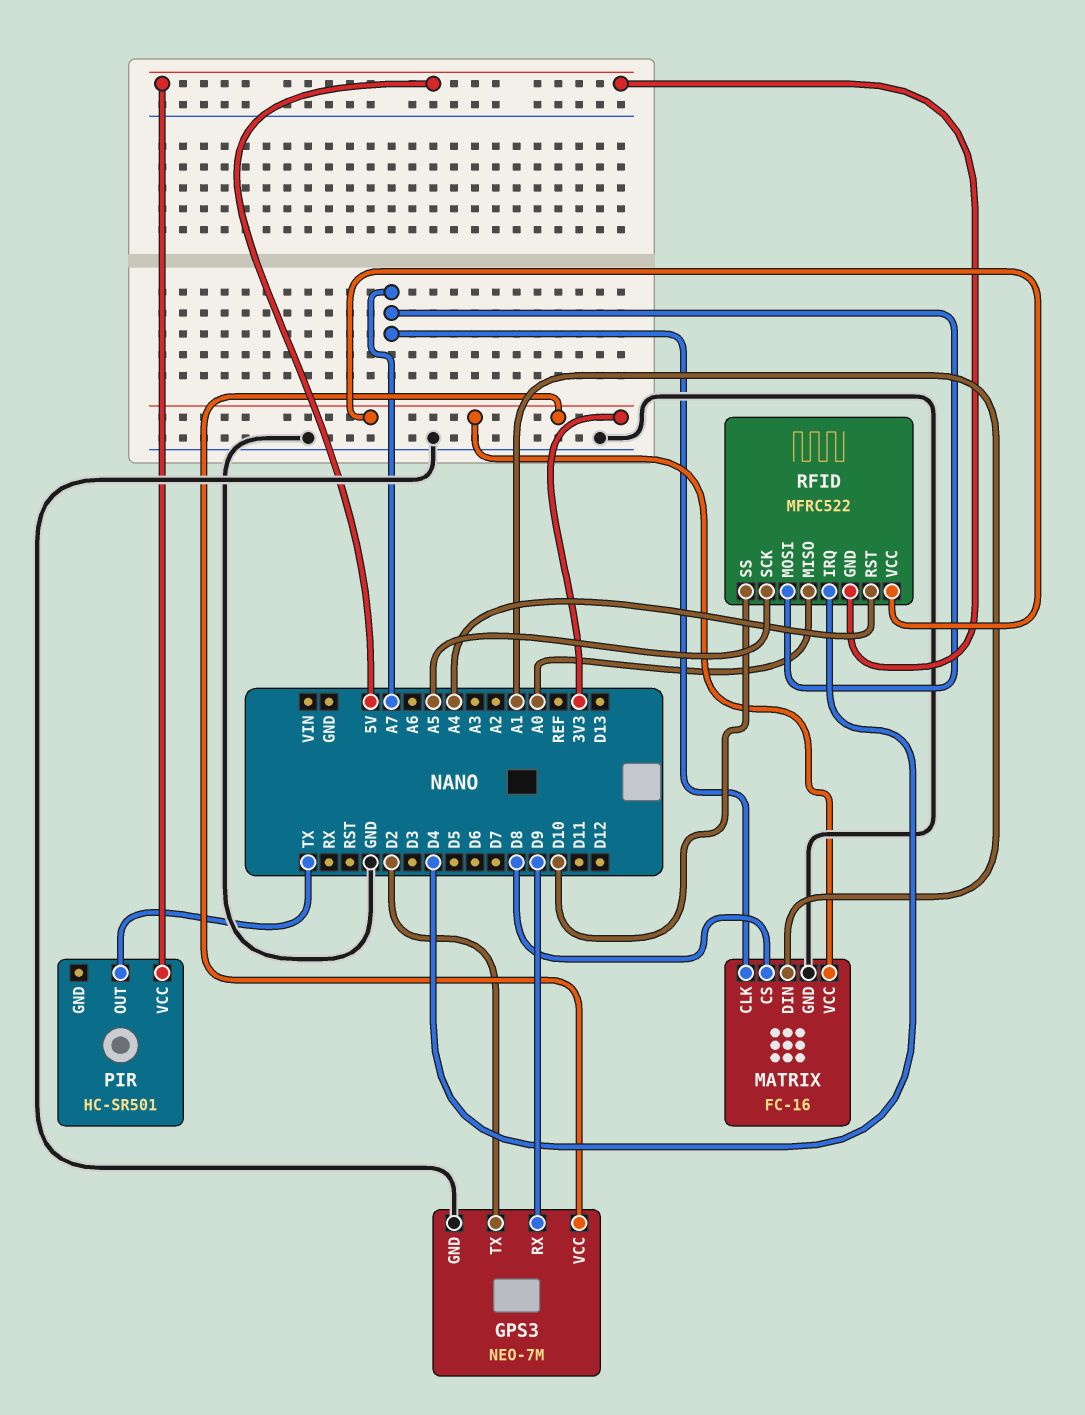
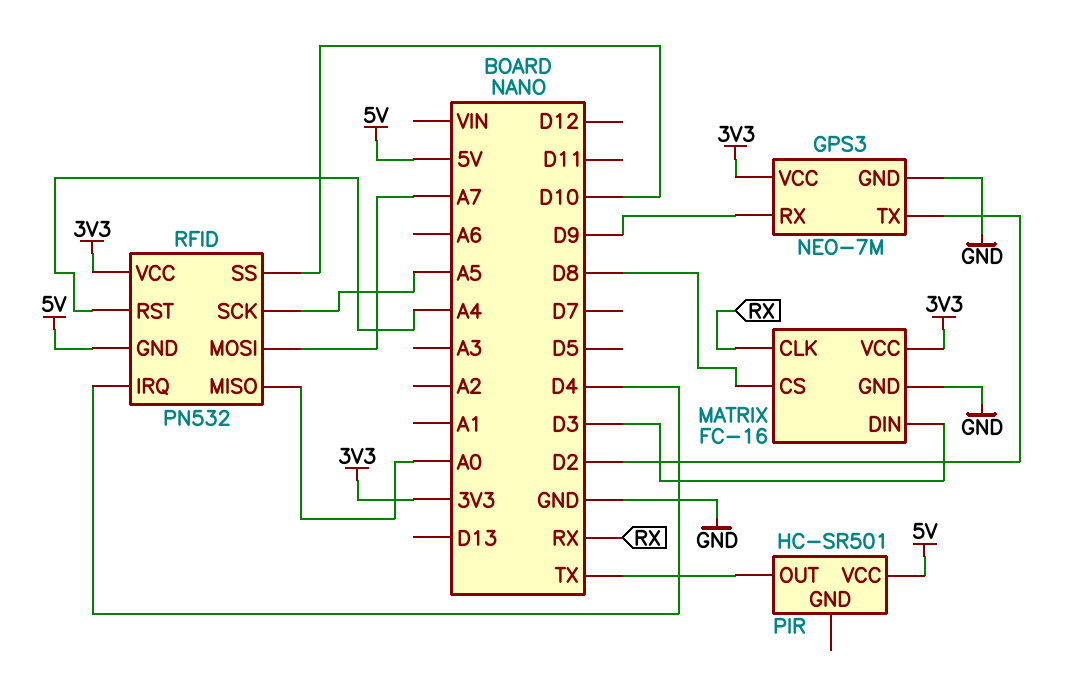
MATRIX pin CLK: A7 -> RX
MATRIX pin DIN: A1 -> D3
RFID: MFRC522 -> PN532

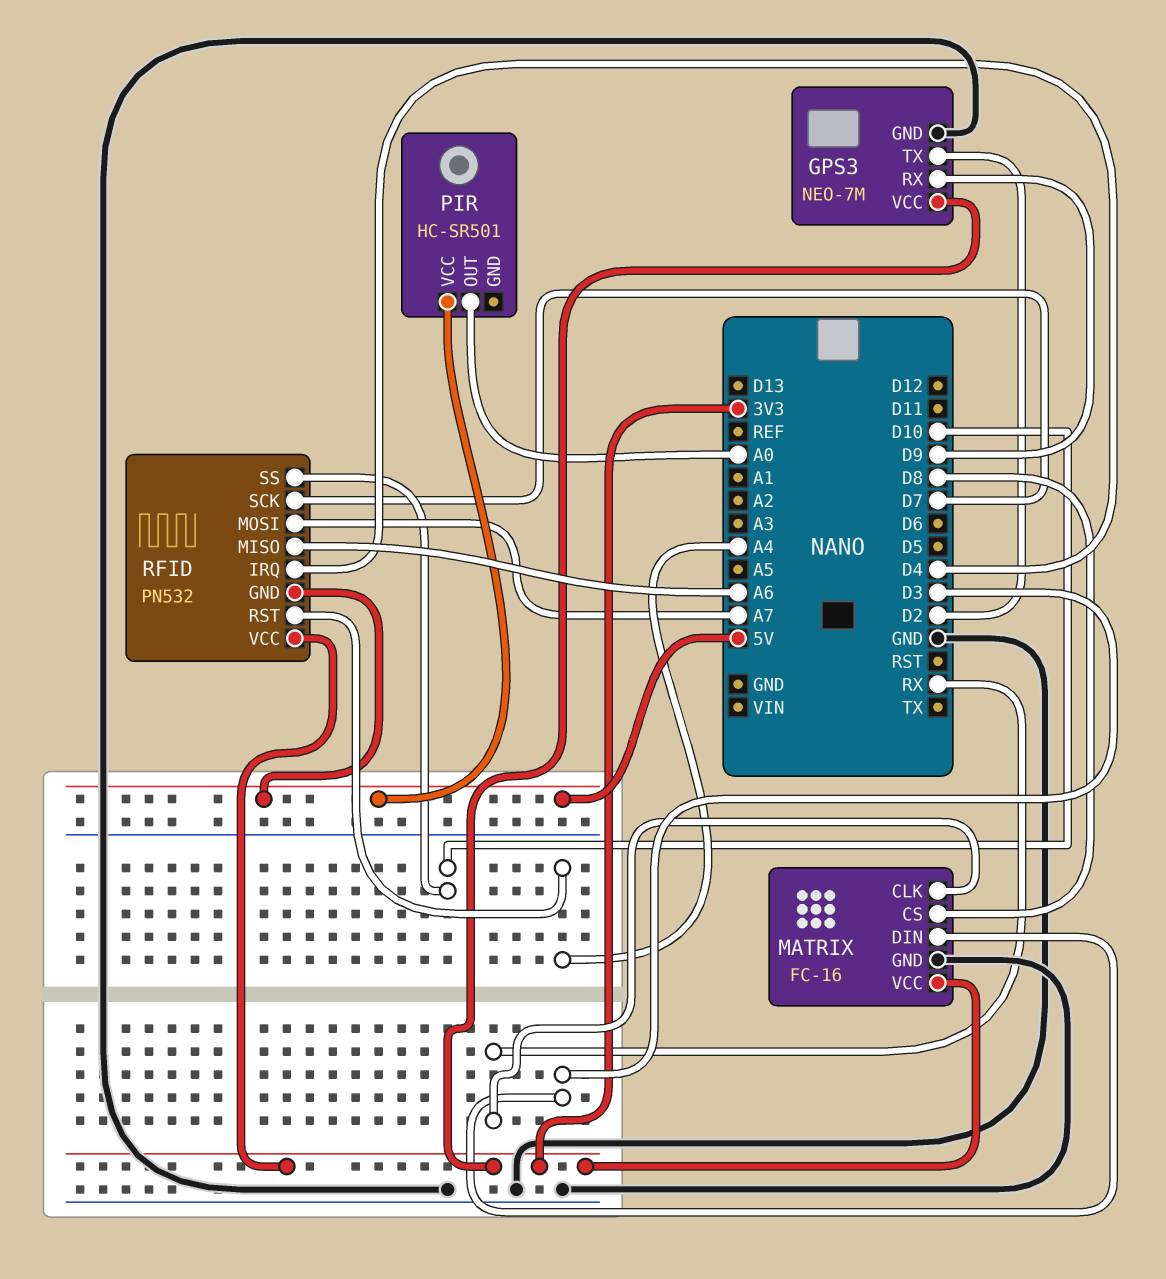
PIR pin OUT: TX -> A0
RFID pin MISO: A0 -> A6
RFID pin SCK: A5 -> D7

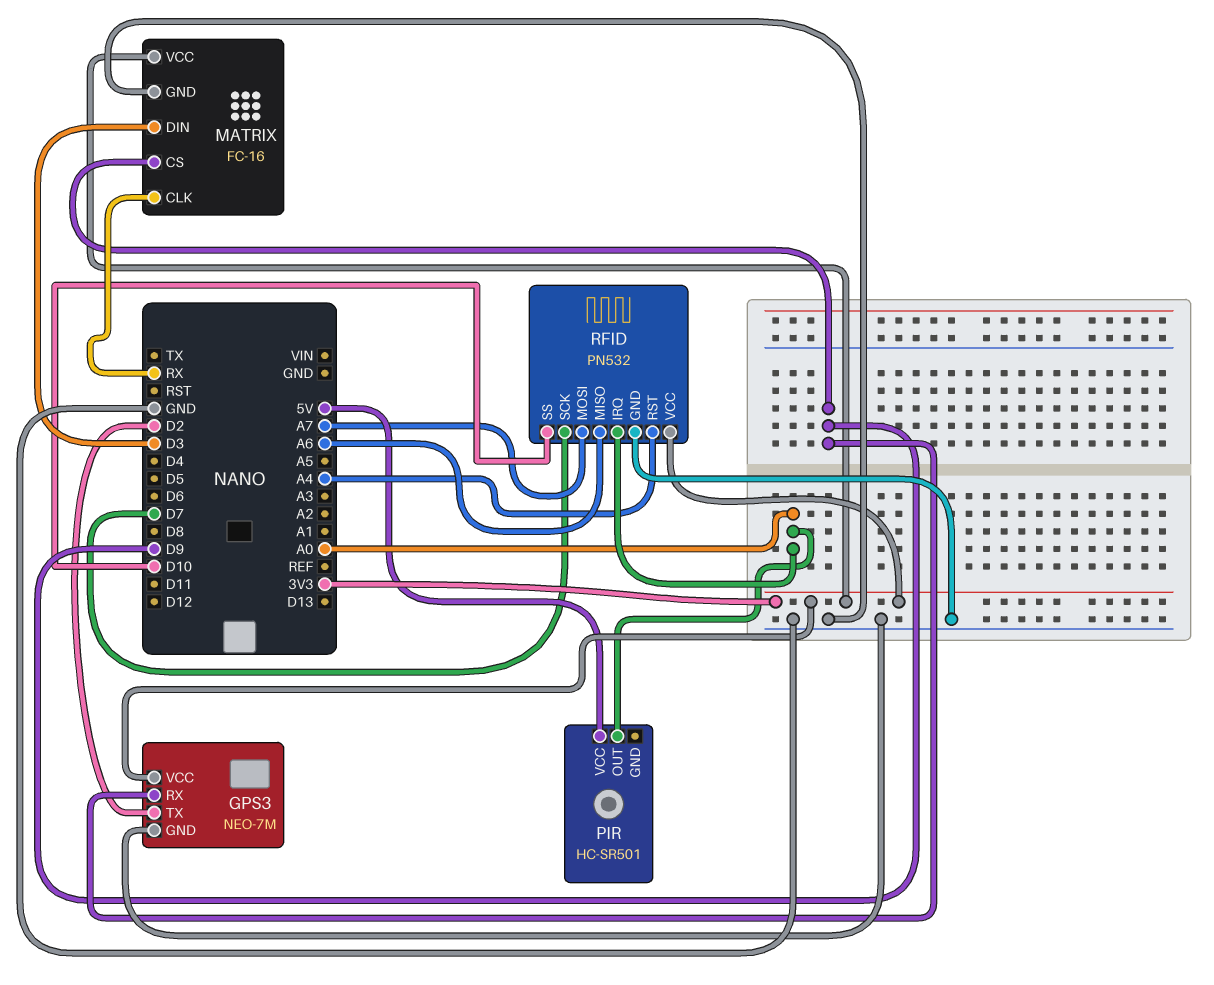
MATRIX pin CS: D8 -> D9
RFID pin GND: 5V -> GND
RFID pin IRQ: D4 -> A0

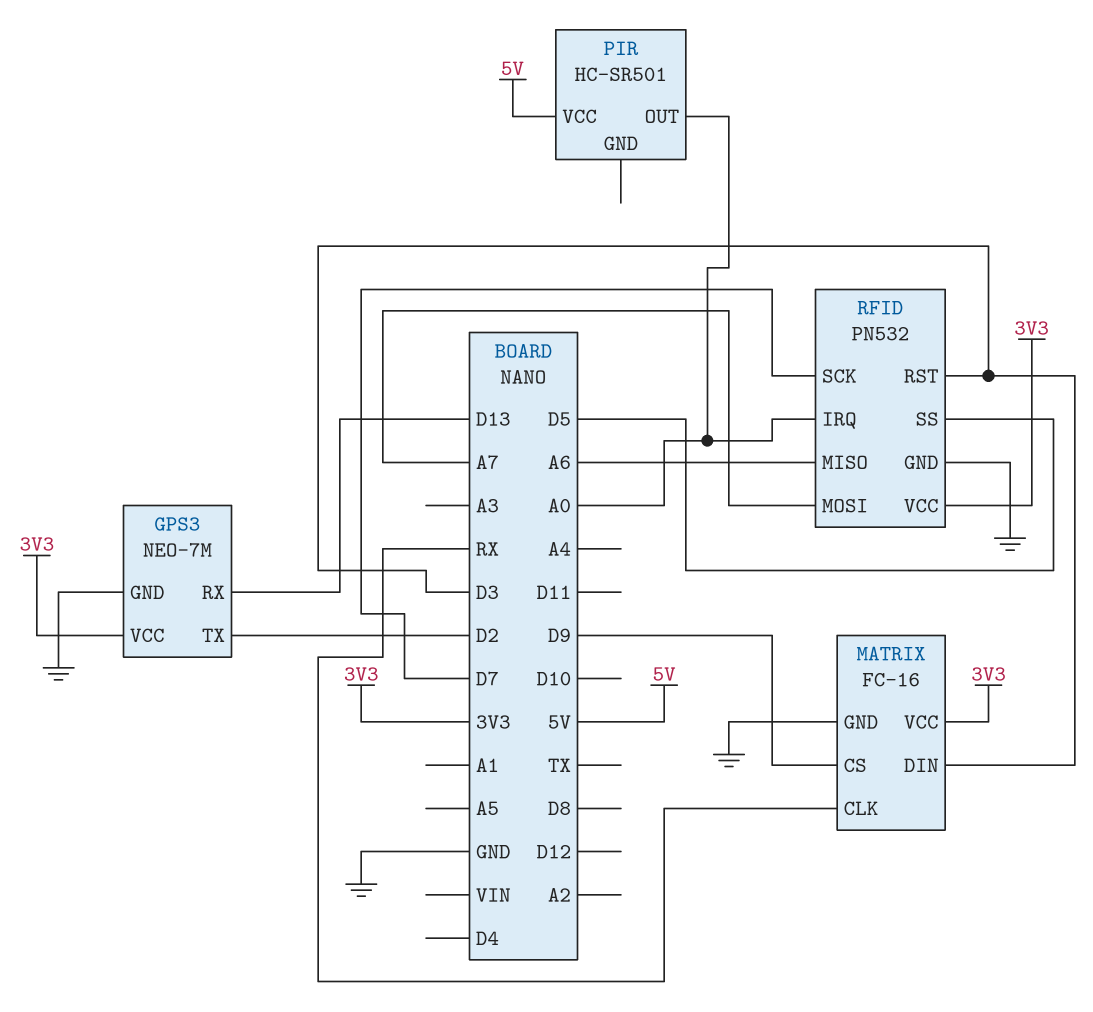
GPS3 pin RX: D9 -> D13
RFID pin RST: A4 -> D3
RFID pin SS: D10 -> D5

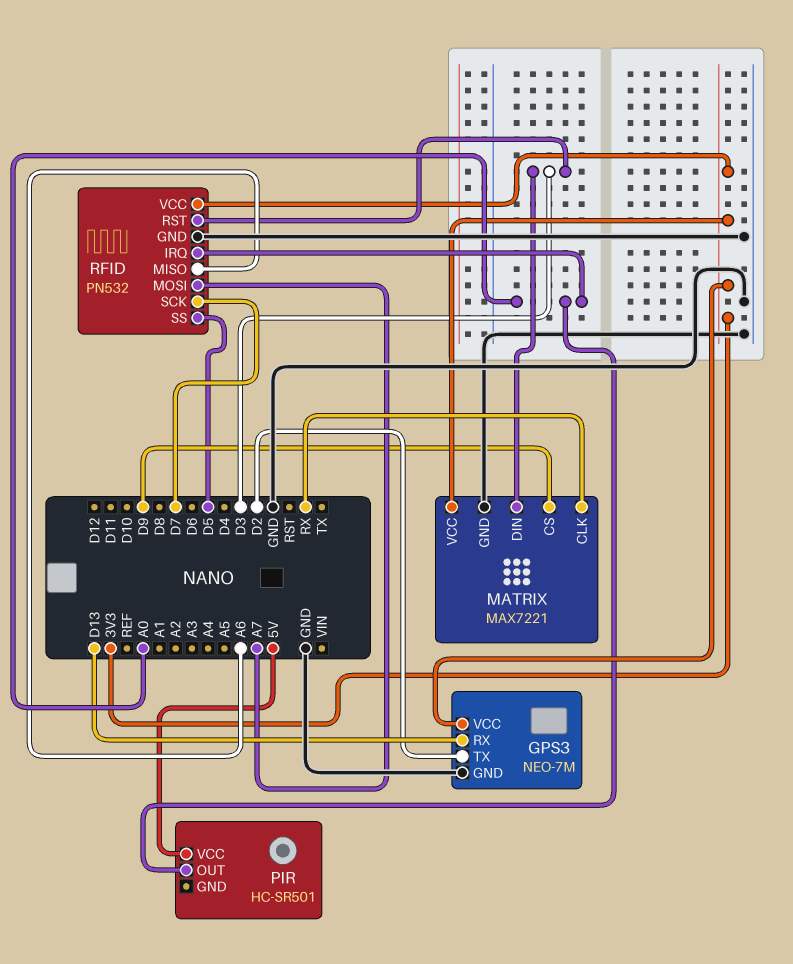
MATRIX: FC-16 -> MAX7221

